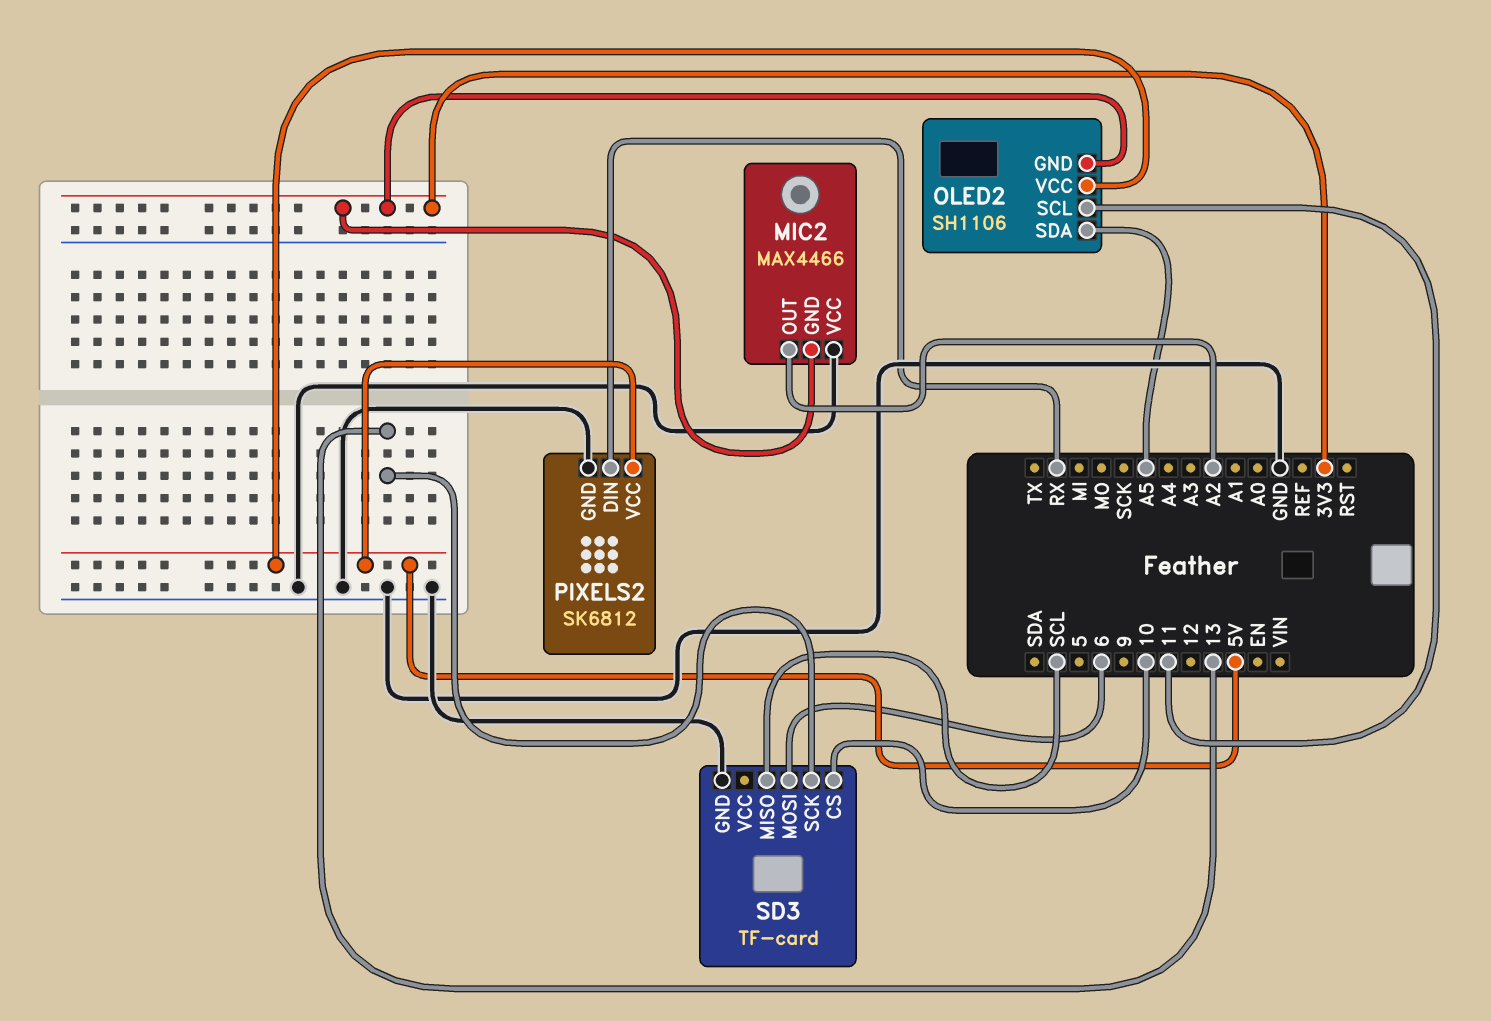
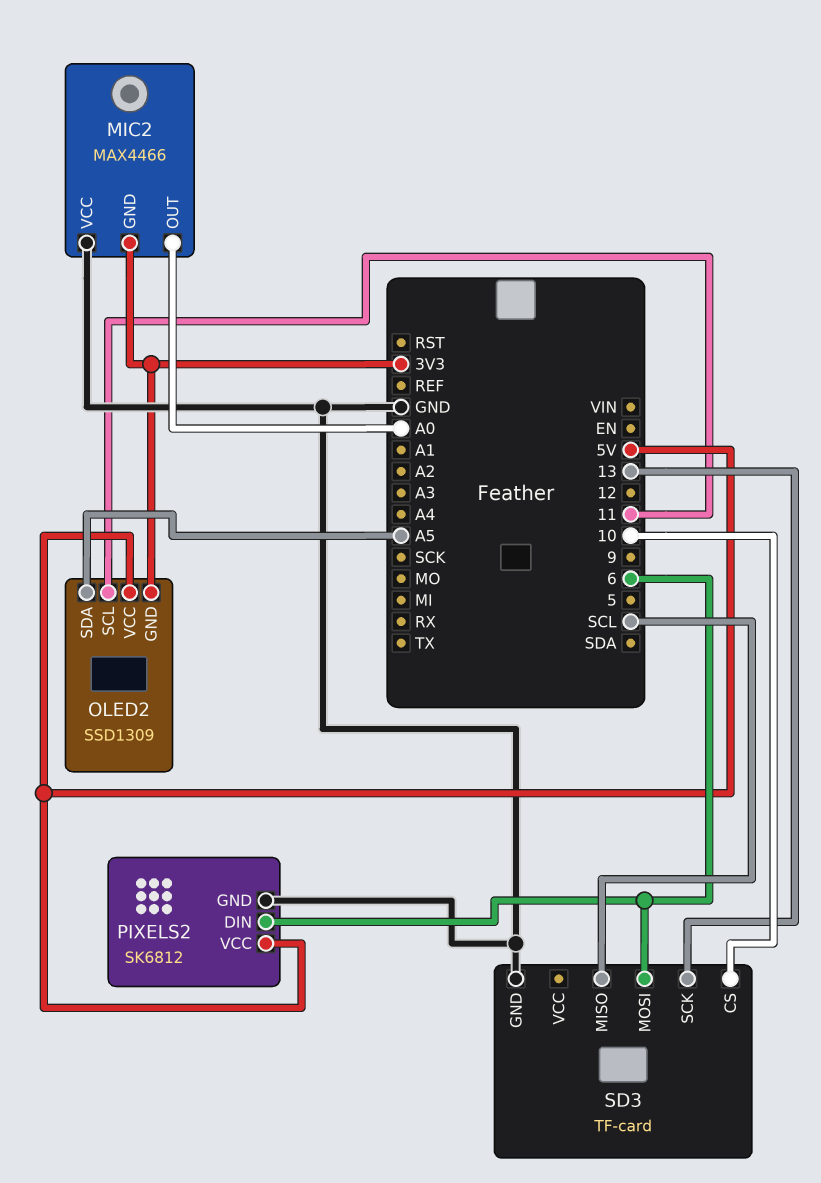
MIC2 pin OUT: A2 -> A0
OLED2: SH1106 -> SSD1309
PIXELS2 pin DIN: RX -> 6

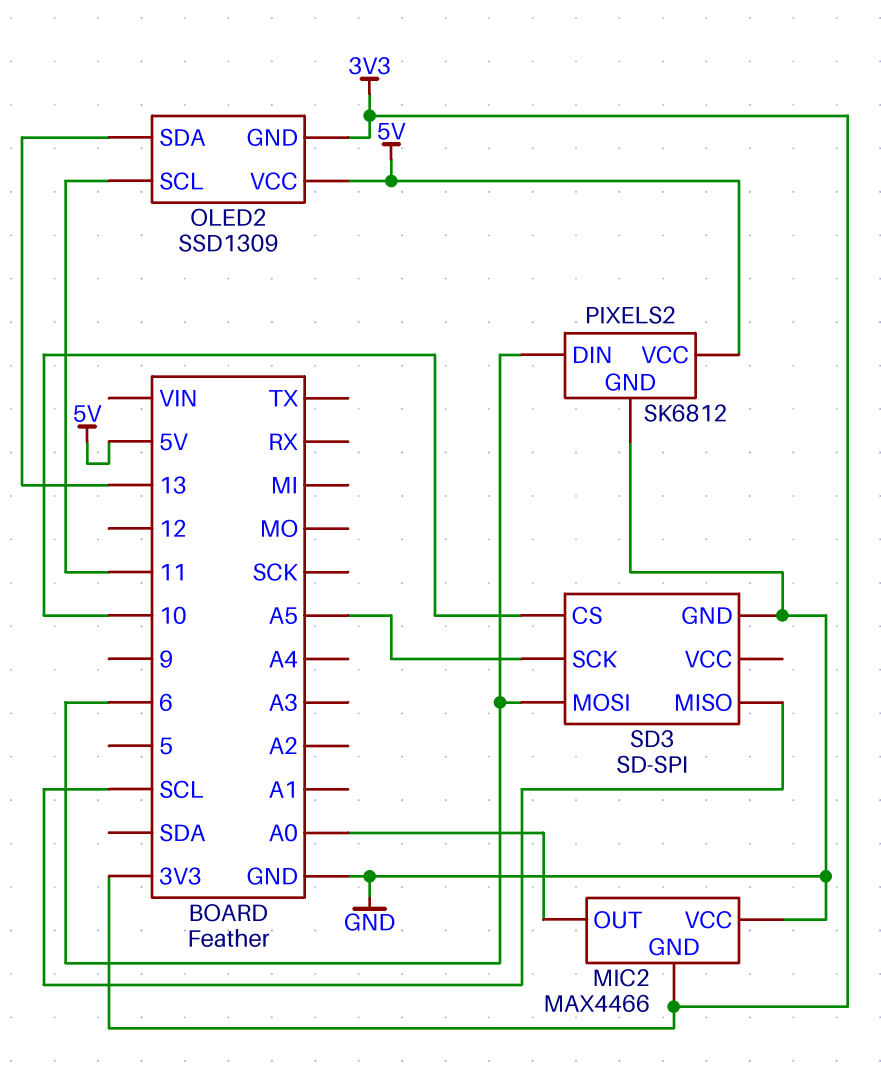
OLED2 pin SDA: A5 -> 13
SD3: TF-card -> SD-SPI
SD3 pin SCK: 13 -> A5

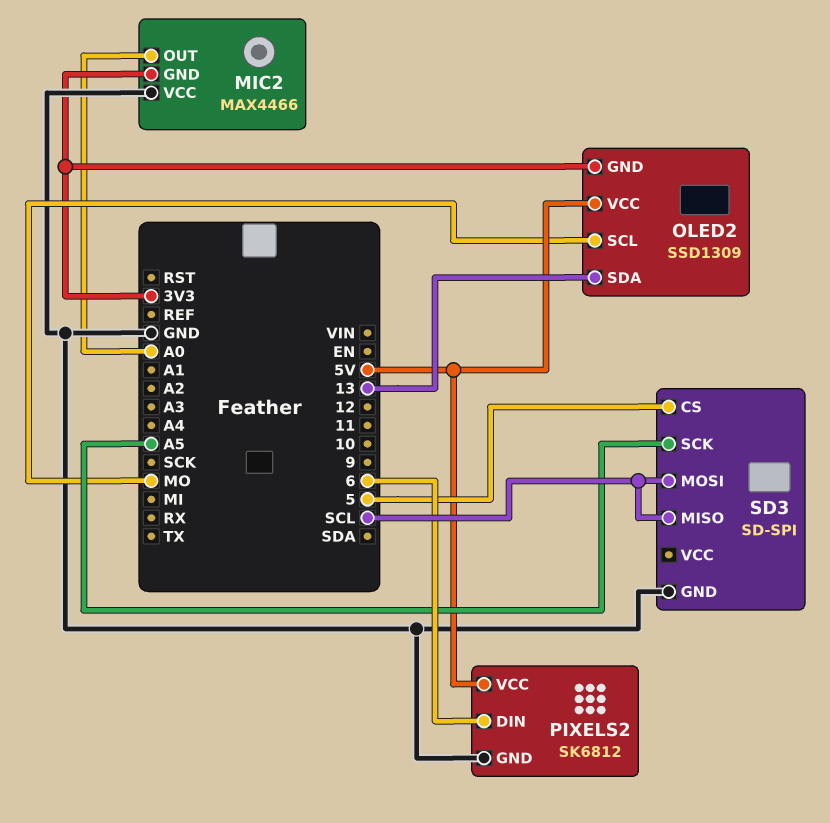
OLED2 pin SCL: 11 -> MO
SD3 pin CS: 10 -> 5
SD3 pin MOSI: 6 -> SCL

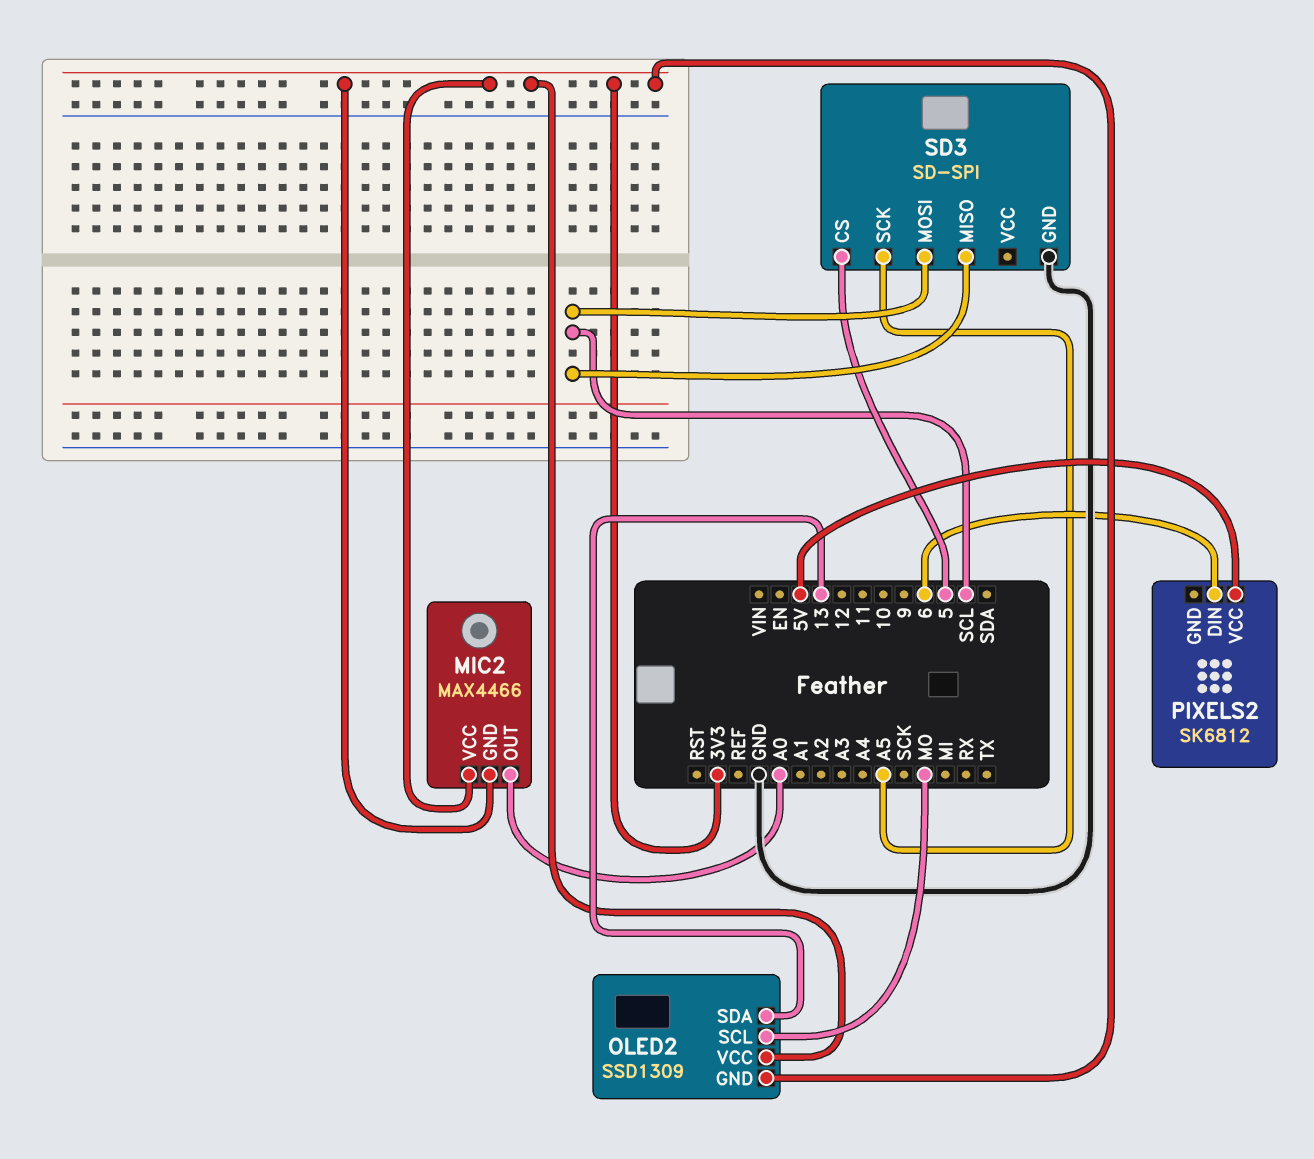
MIC2 pin VCC: GND -> 3V3
OLED2 pin VCC: 5V -> 3V3
PIXELS2 pin GND: GND -> none

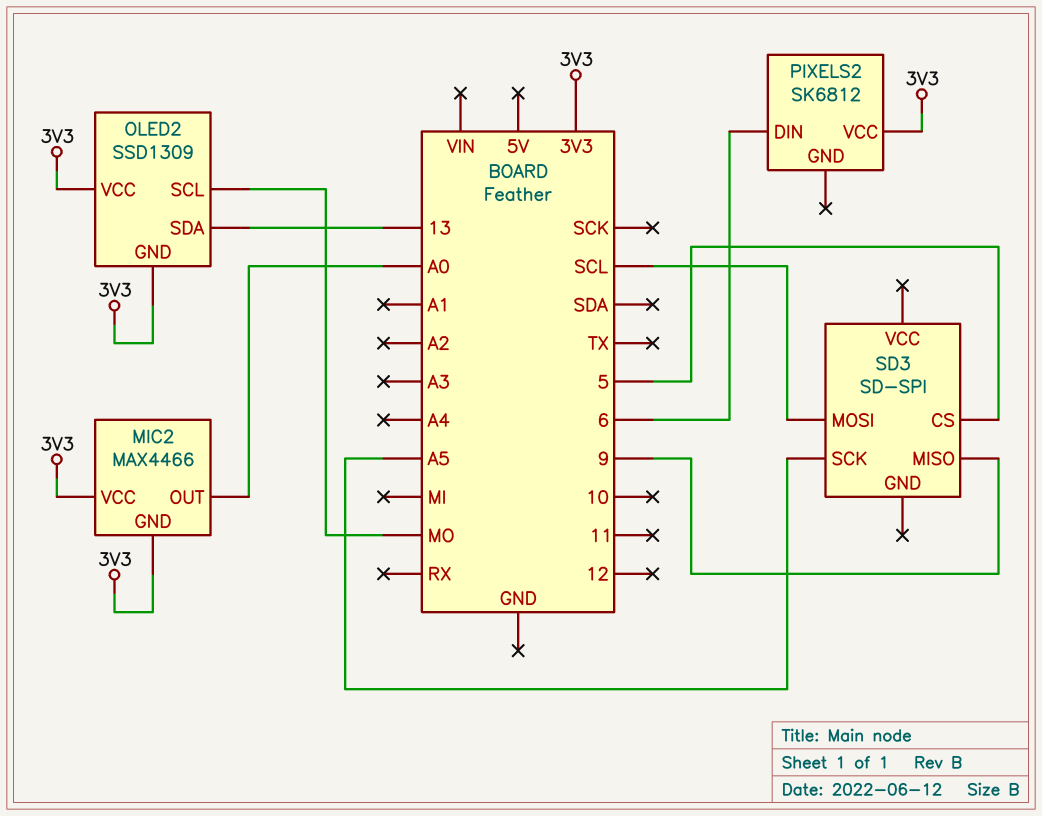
PIXELS2 pin VCC: 5V -> 3V3
SD3 pin GND: GND -> none
SD3 pin MISO: SCL -> 9

